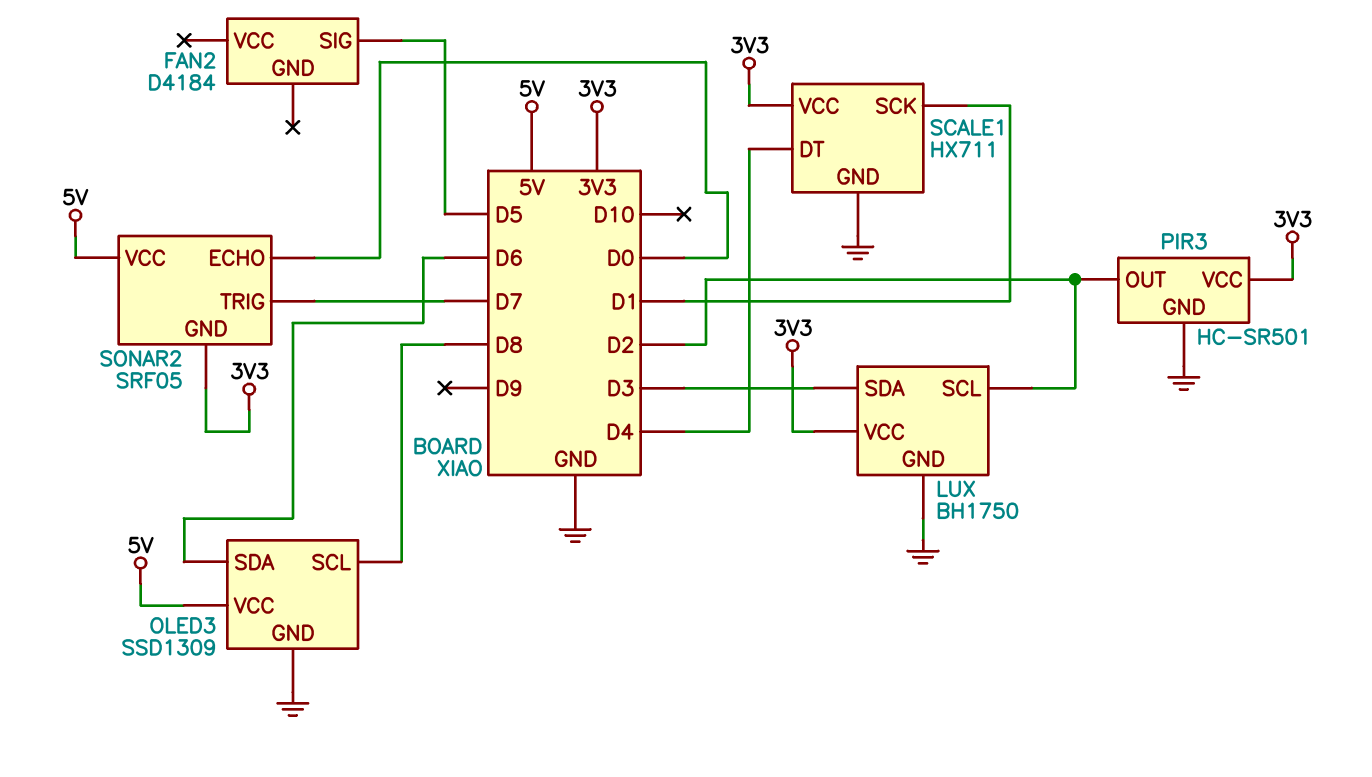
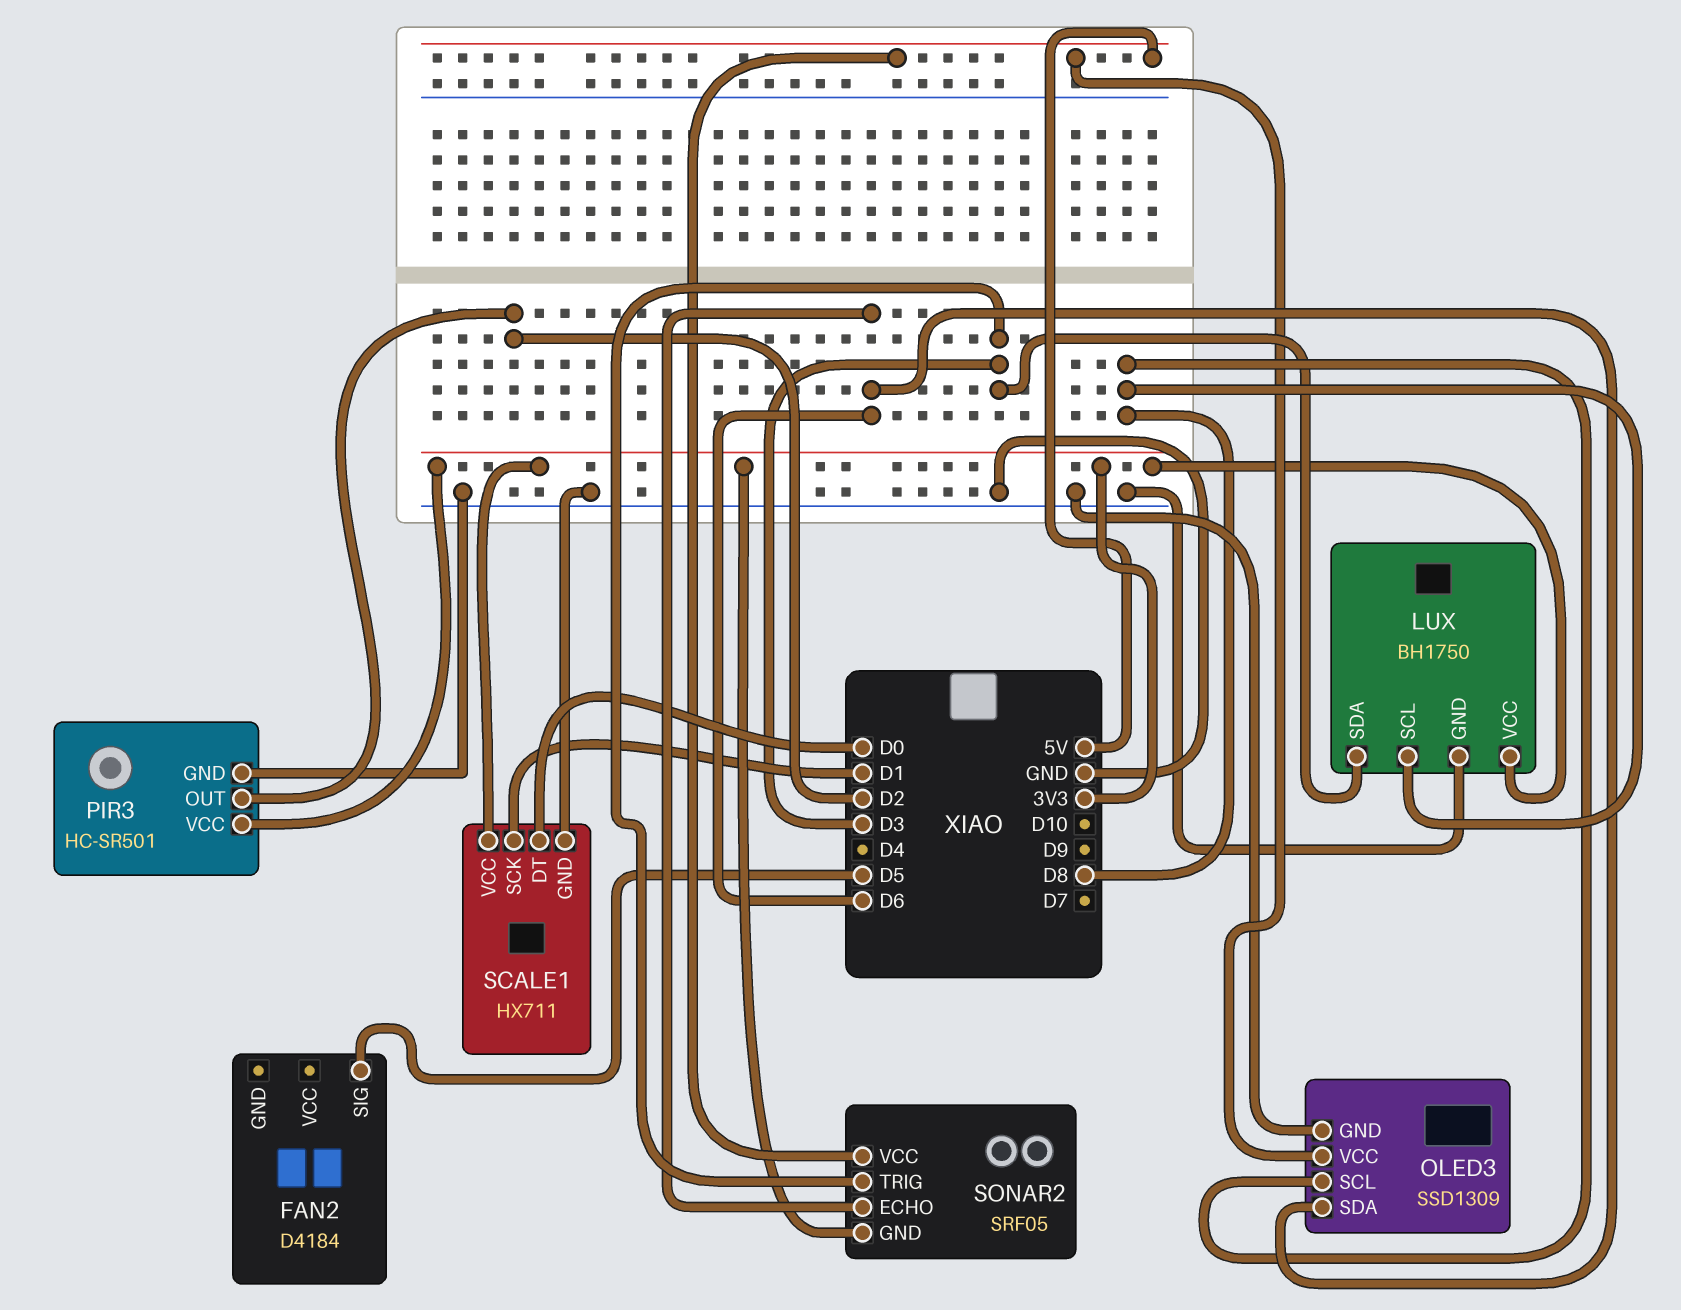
LUX pin SCL: D2 -> D8
SCALE1 pin DT: D4 -> D0
SONAR2 pin ECHO: D0 -> D6
SONAR2 pin TRIG: D7 -> D3

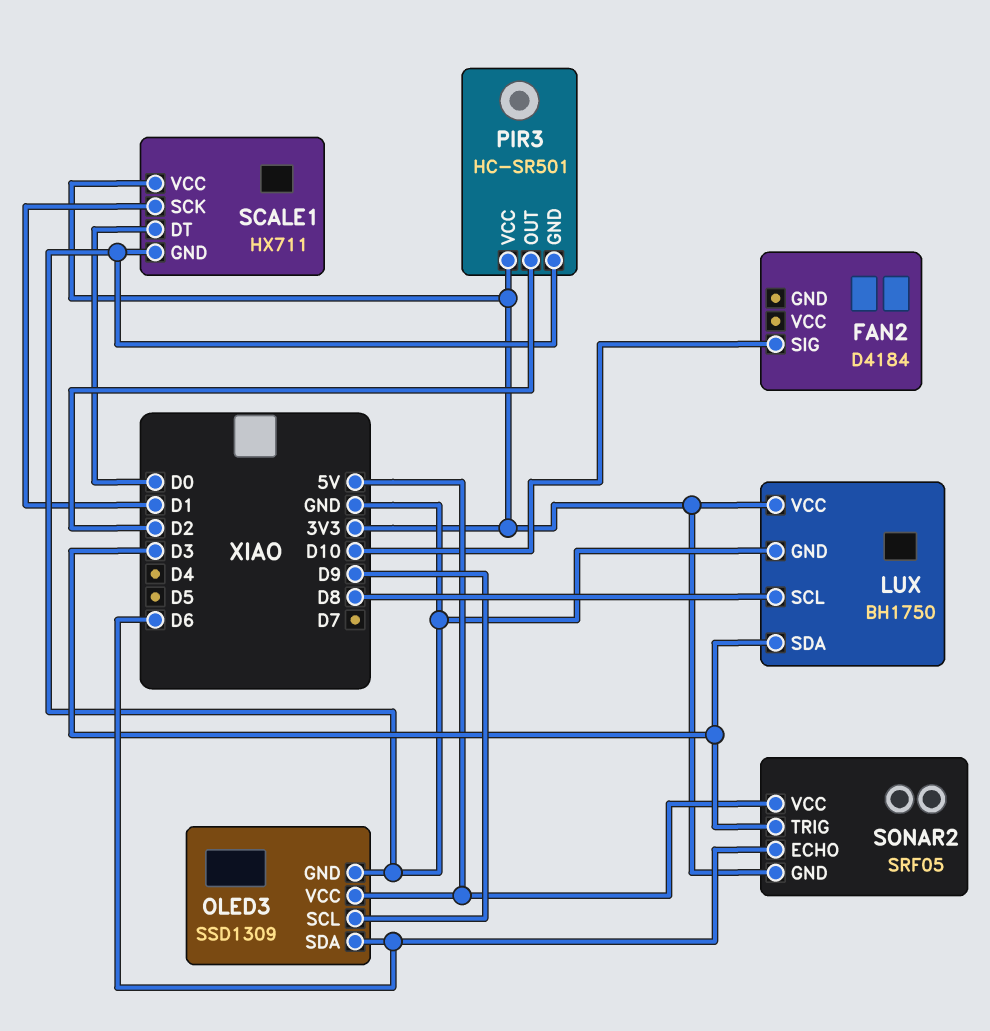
FAN2 pin SIG: D5 -> D10
OLED3 pin SCL: D8 -> D9

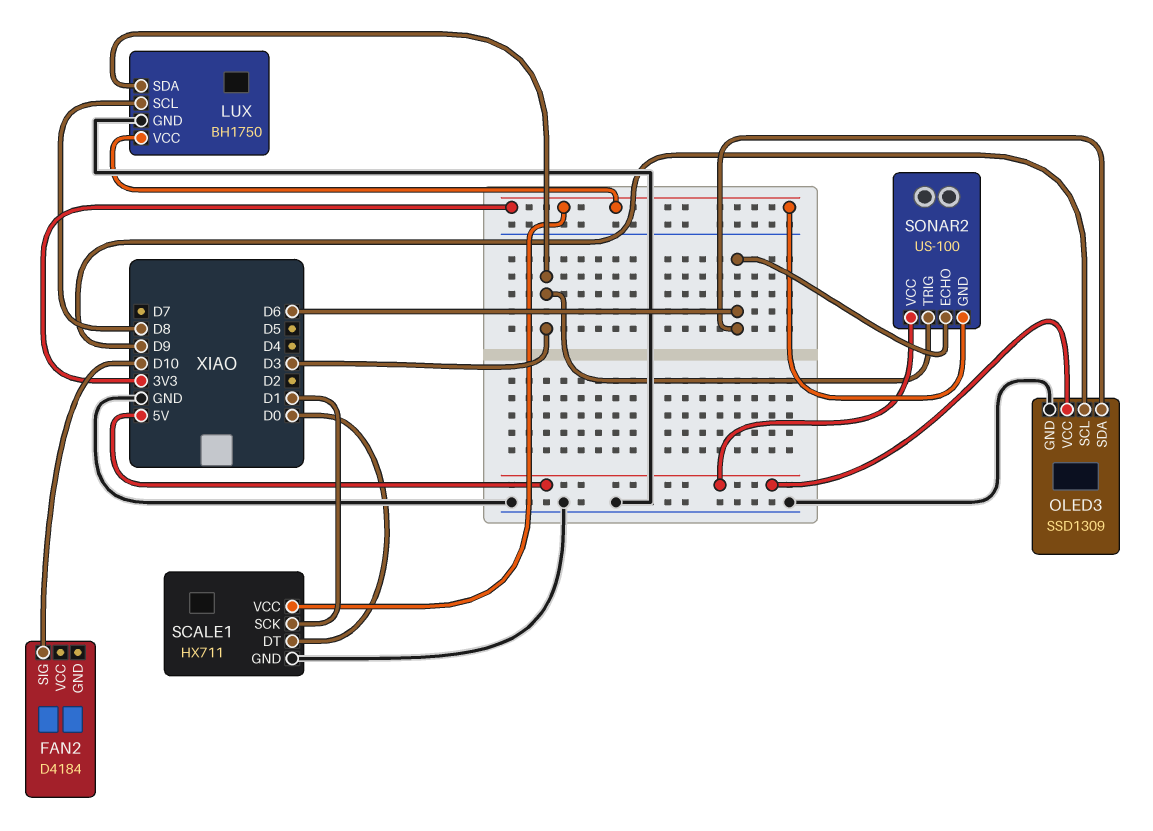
PIR3: HC-SR501 -> none
PIR3 pin GND: GND -> none
PIR3 pin OUT: D2 -> none
PIR3 pin VCC: 3V3 -> none
SONAR2: SRF05 -> US-100

